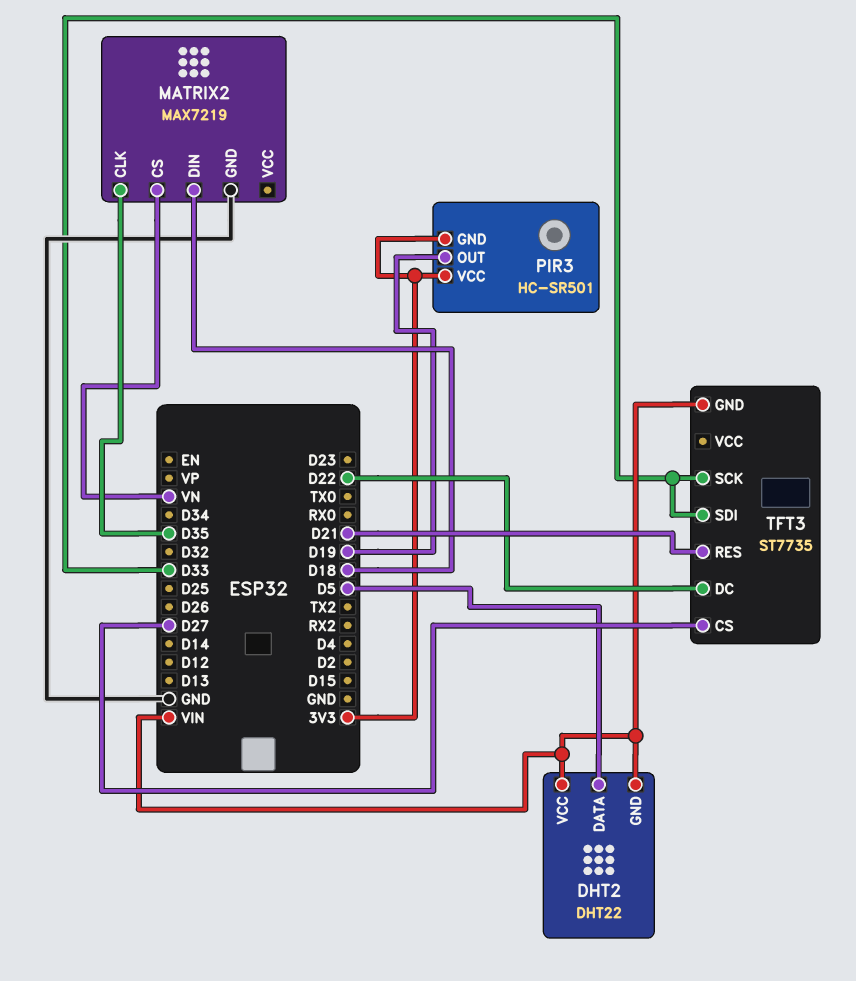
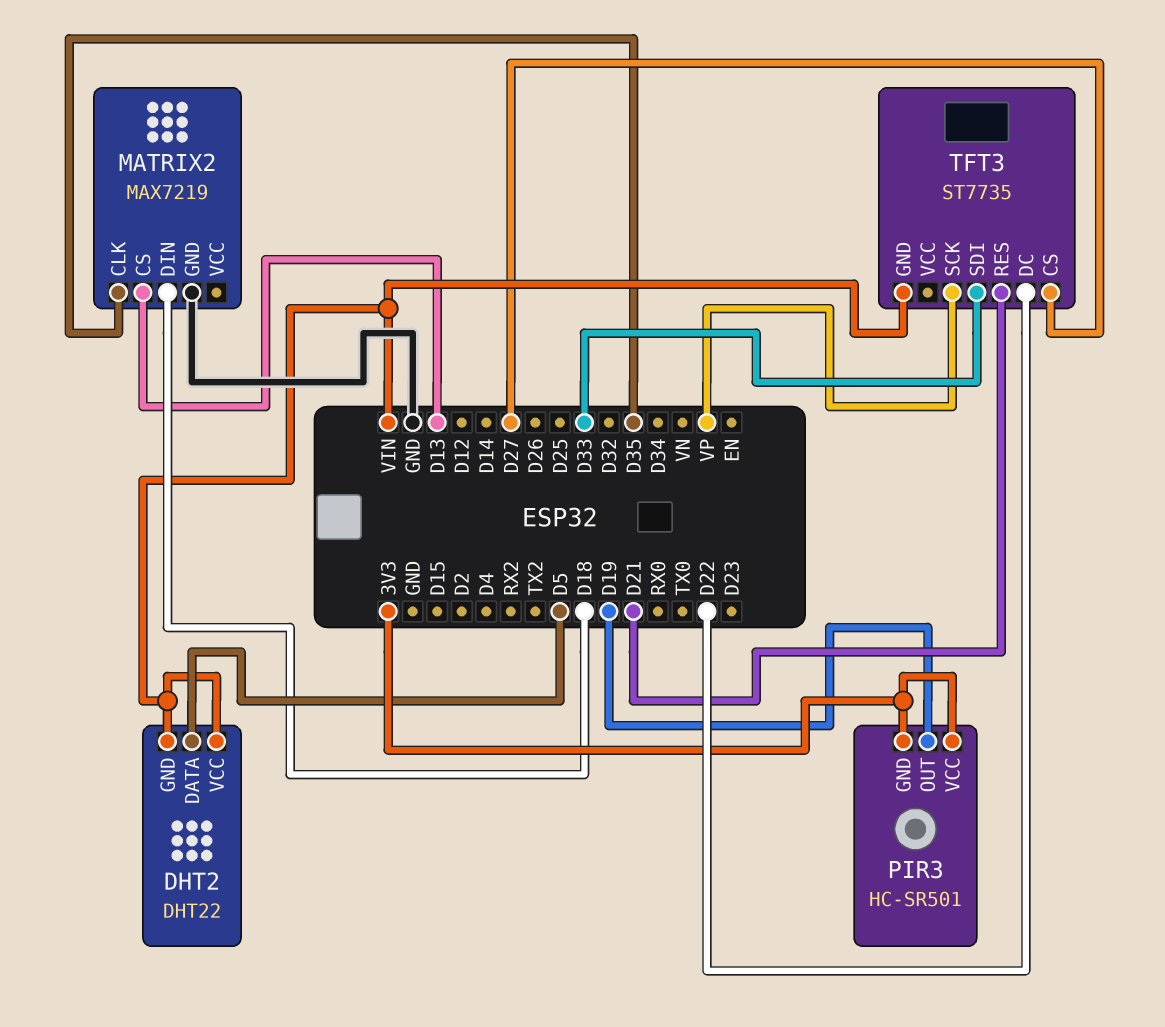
MATRIX2 pin CS: VN -> D13
TFT3 pin SCK: D33 -> VP

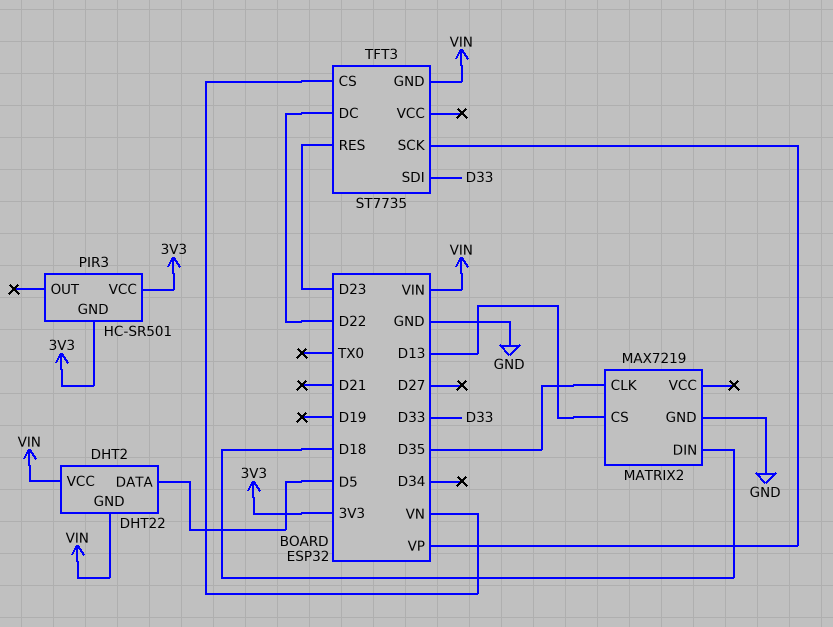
PIR3 pin OUT: D19 -> none
TFT3 pin CS: D27 -> VN
TFT3 pin RES: D21 -> D23

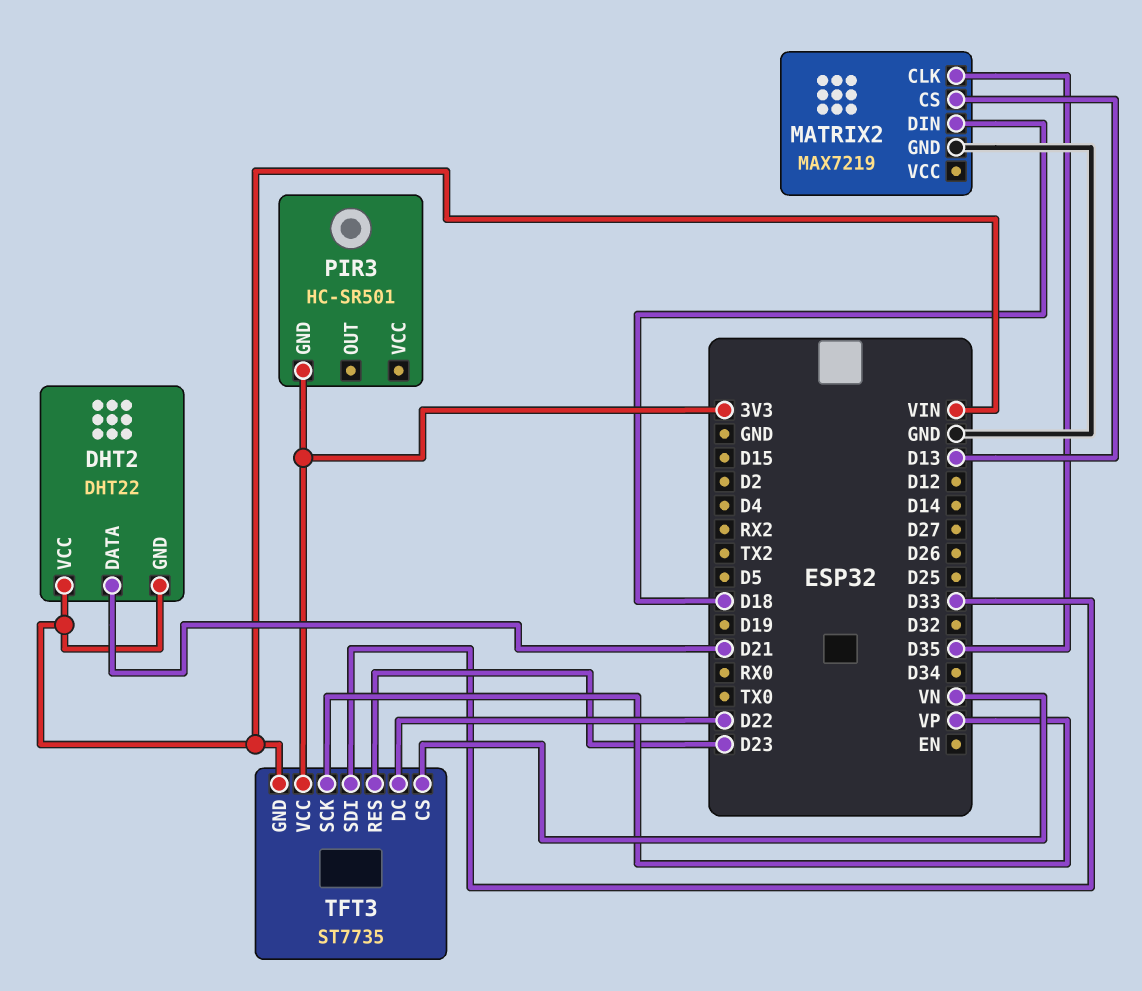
DHT2 pin DATA: D5 -> D21
PIR3 pin VCC: 3V3 -> none
TFT3 pin VCC: none -> 3V3

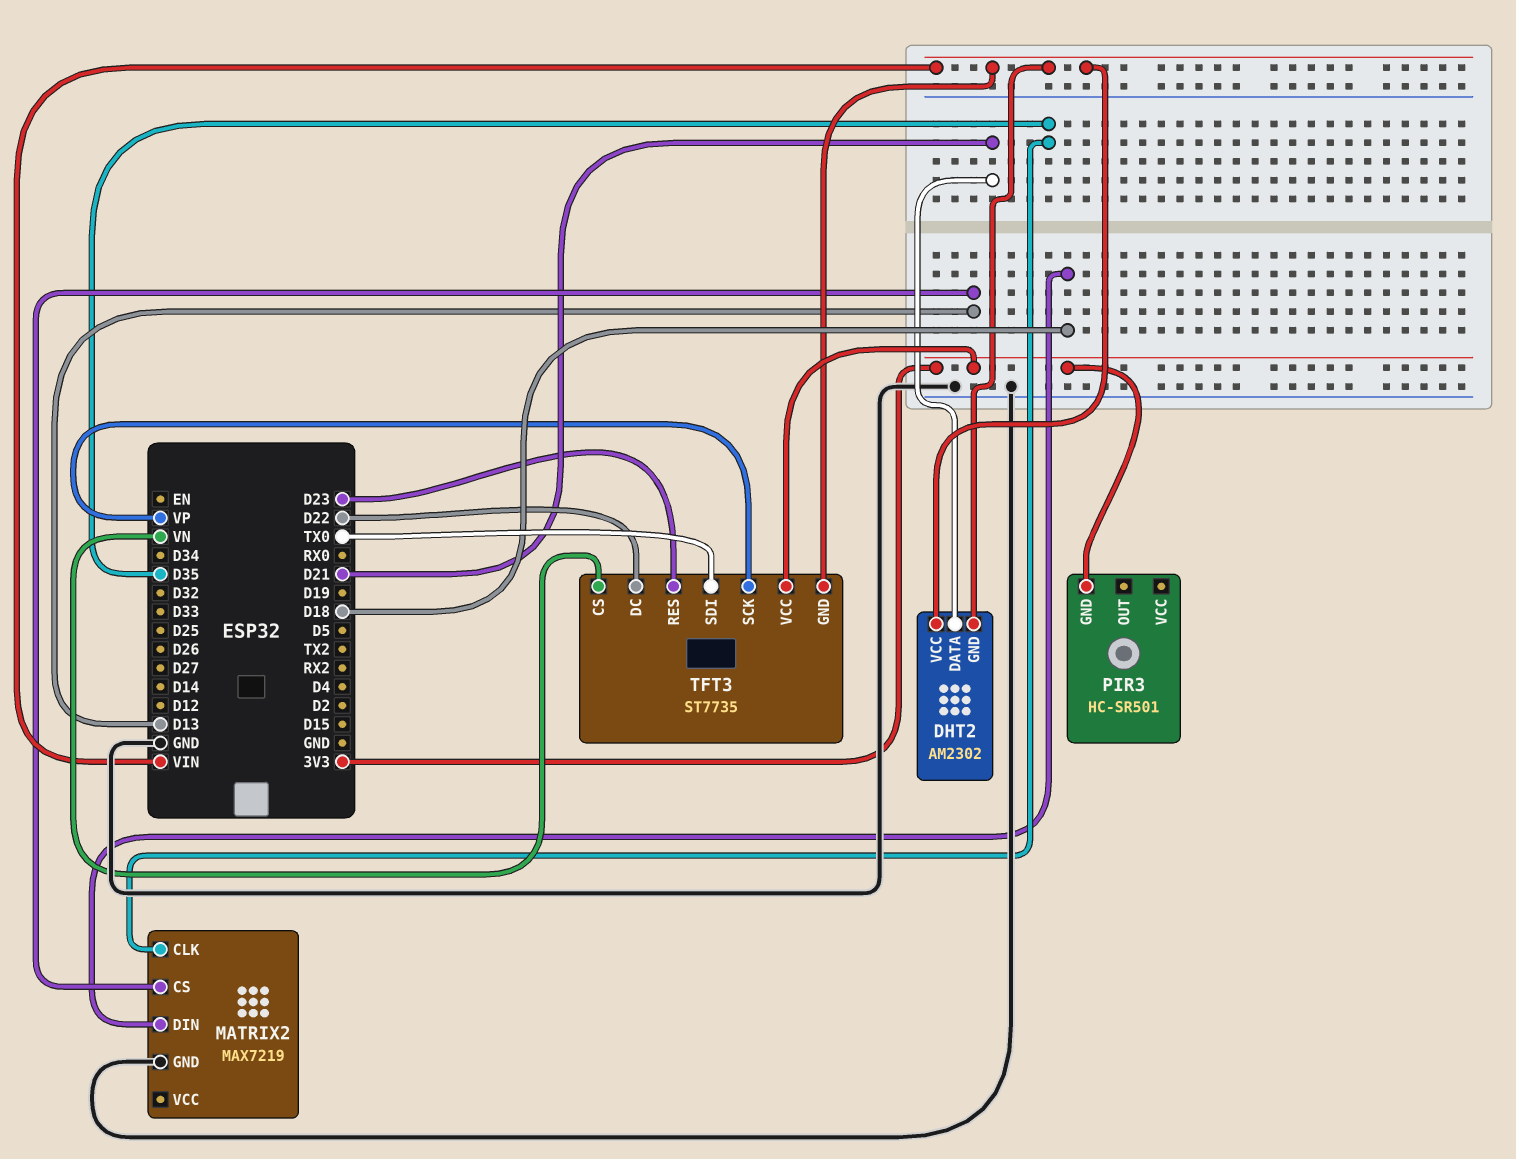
DHT2: DHT22 -> AM2302
TFT3 pin SDI: D33 -> TX0

